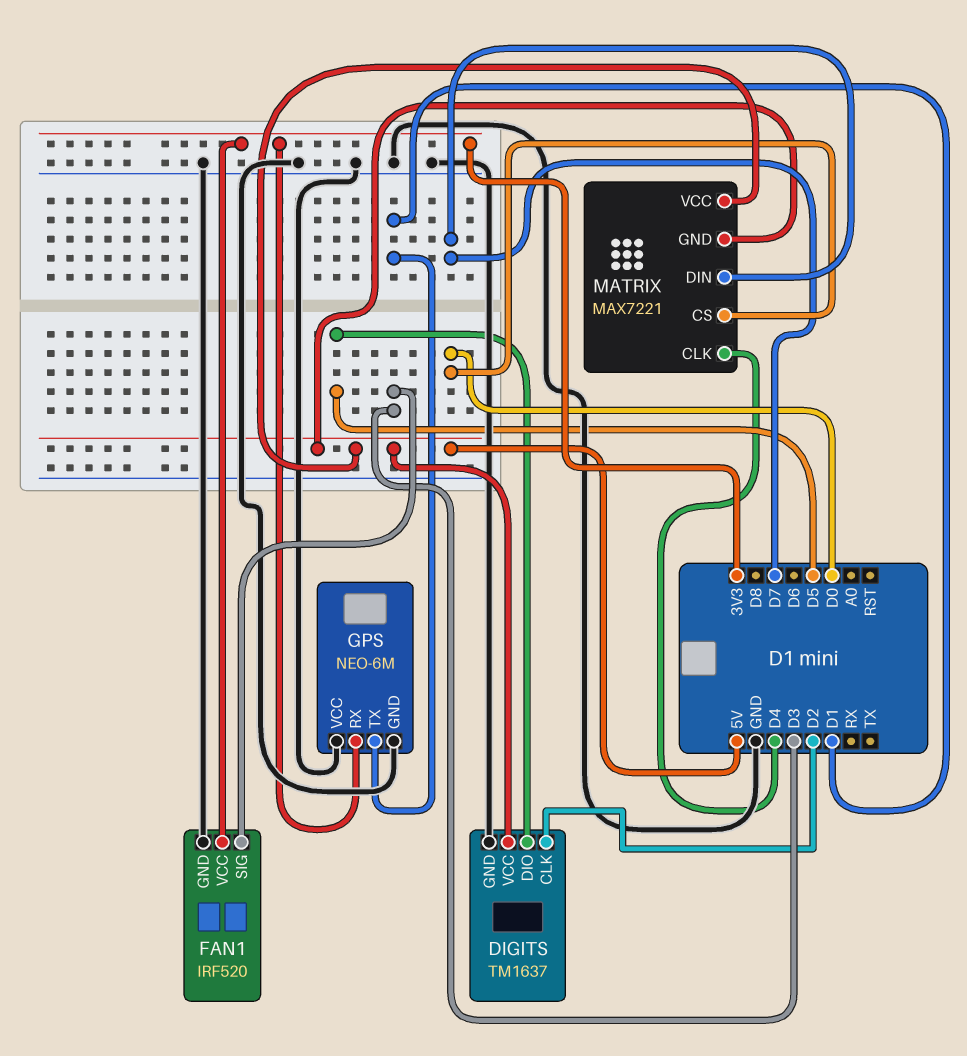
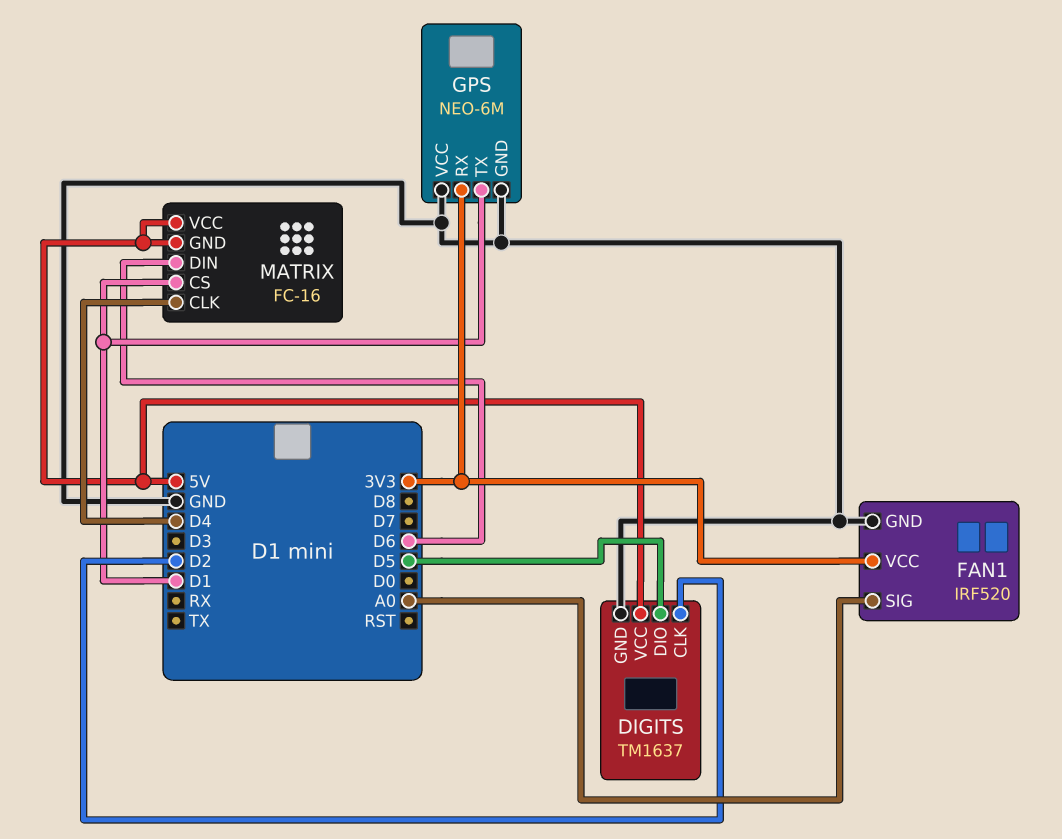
FAN1 pin SIG: D3 -> A0
MATRIX: MAX7221 -> FC-16
MATRIX pin CS: D0 -> D1
MATRIX pin DIN: D7 -> D6

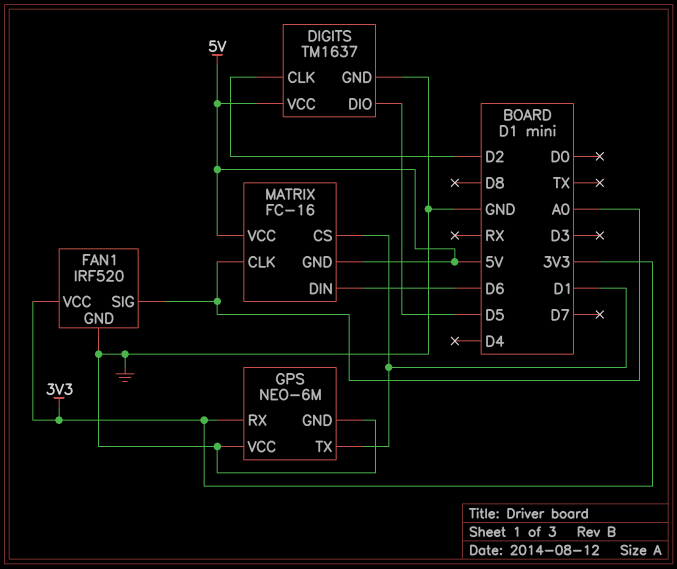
MATRIX pin CLK: D4 -> A0

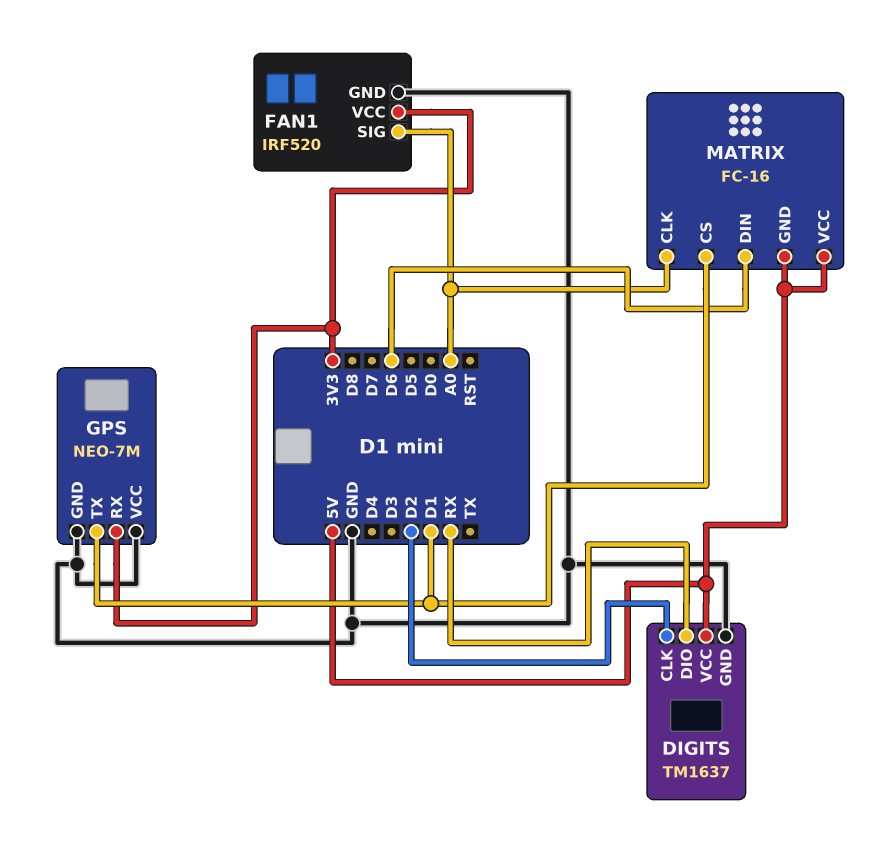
DIGITS pin DIO: D5 -> RX
GPS: NEO-6M -> NEO-7M

